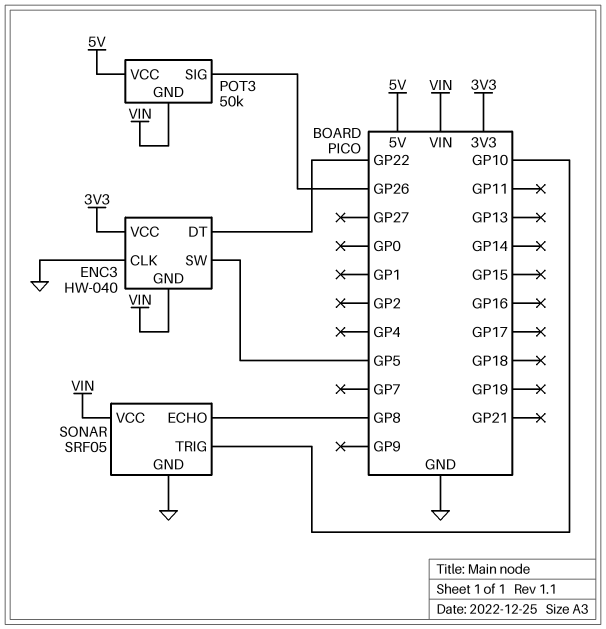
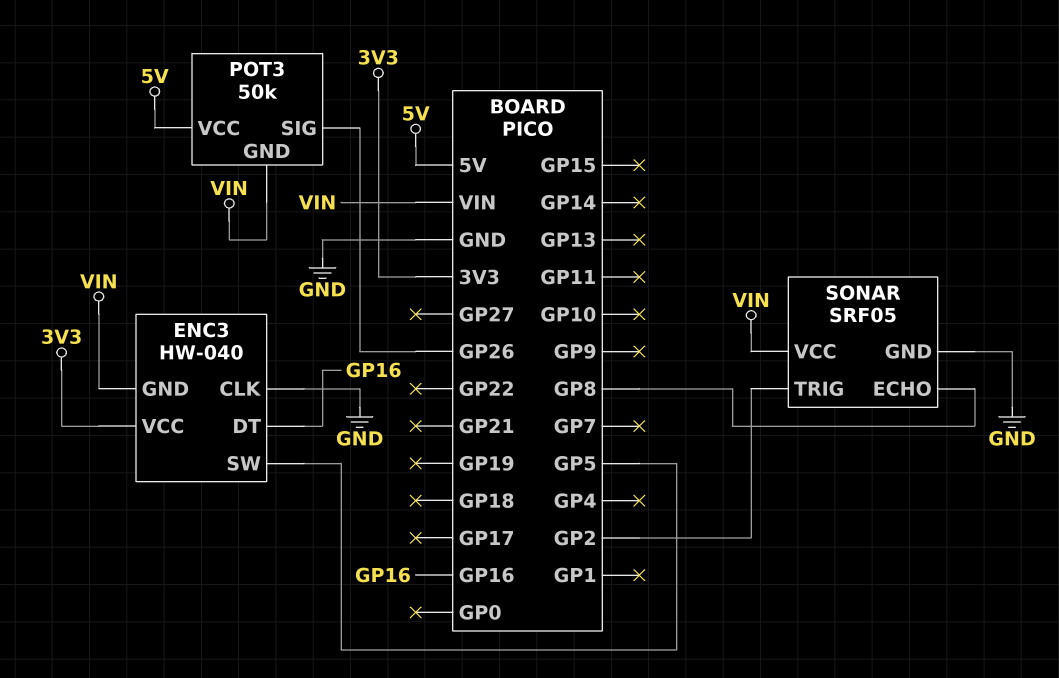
ENC3 pin DT: GP22 -> GP16
SONAR pin TRIG: GP10 -> GP2

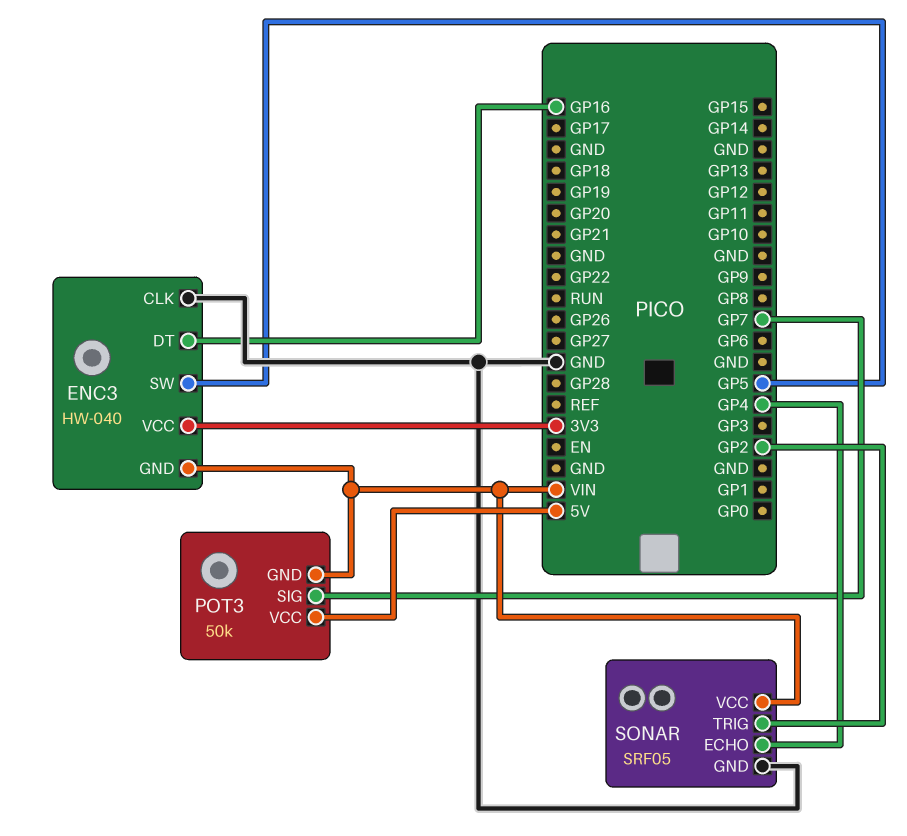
POT3 pin SIG: GP26 -> GP7
SONAR pin ECHO: GP8 -> GP4

